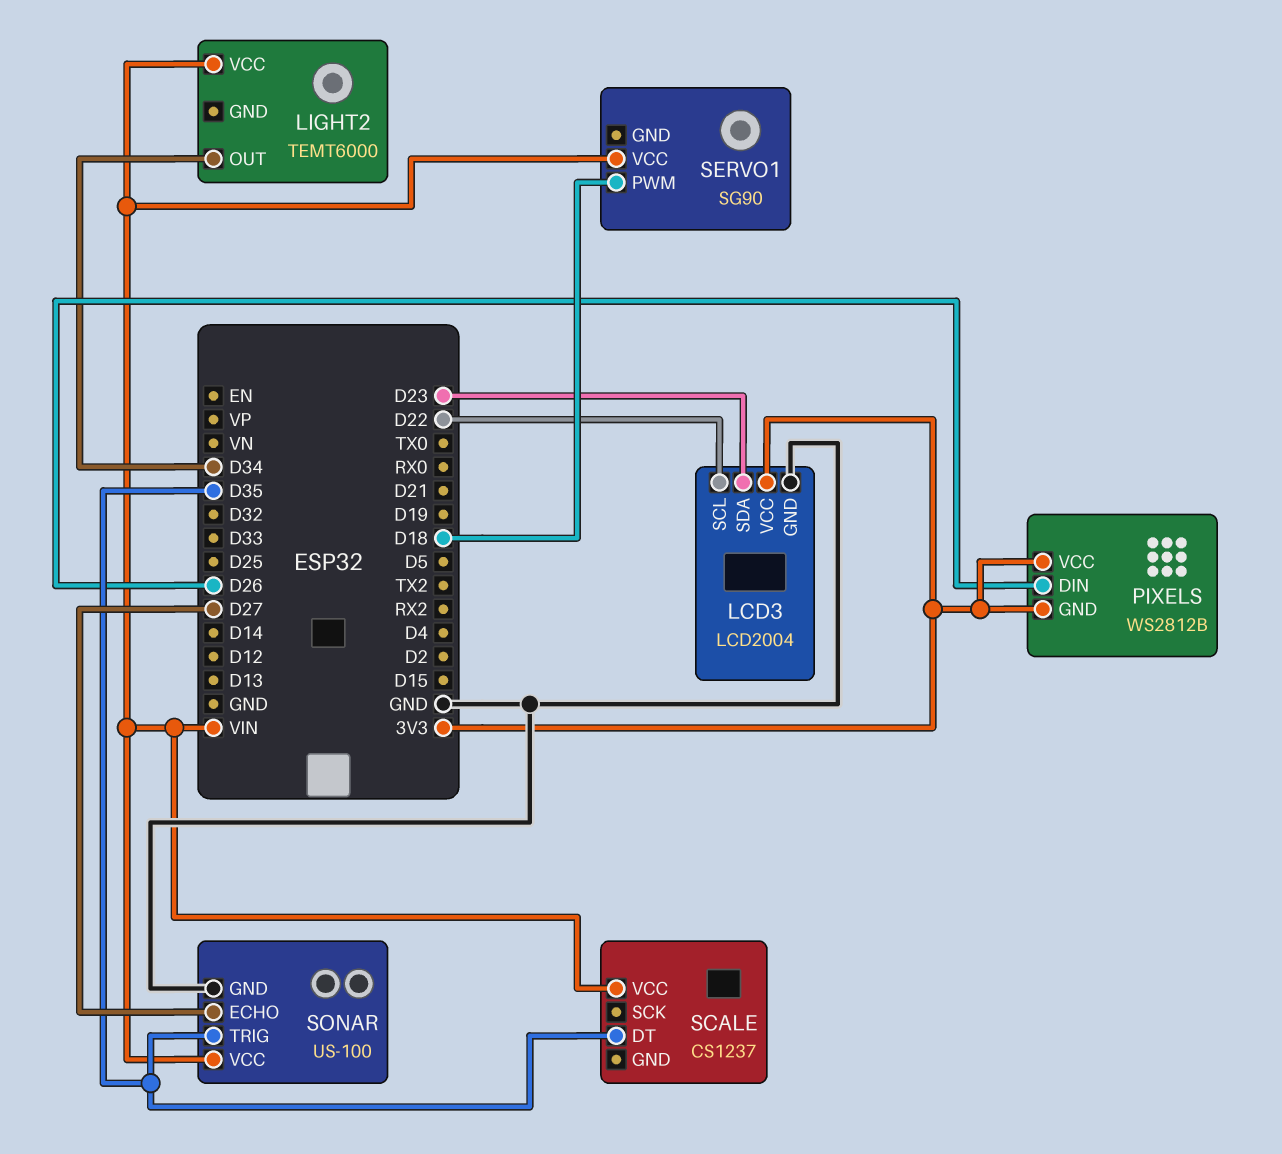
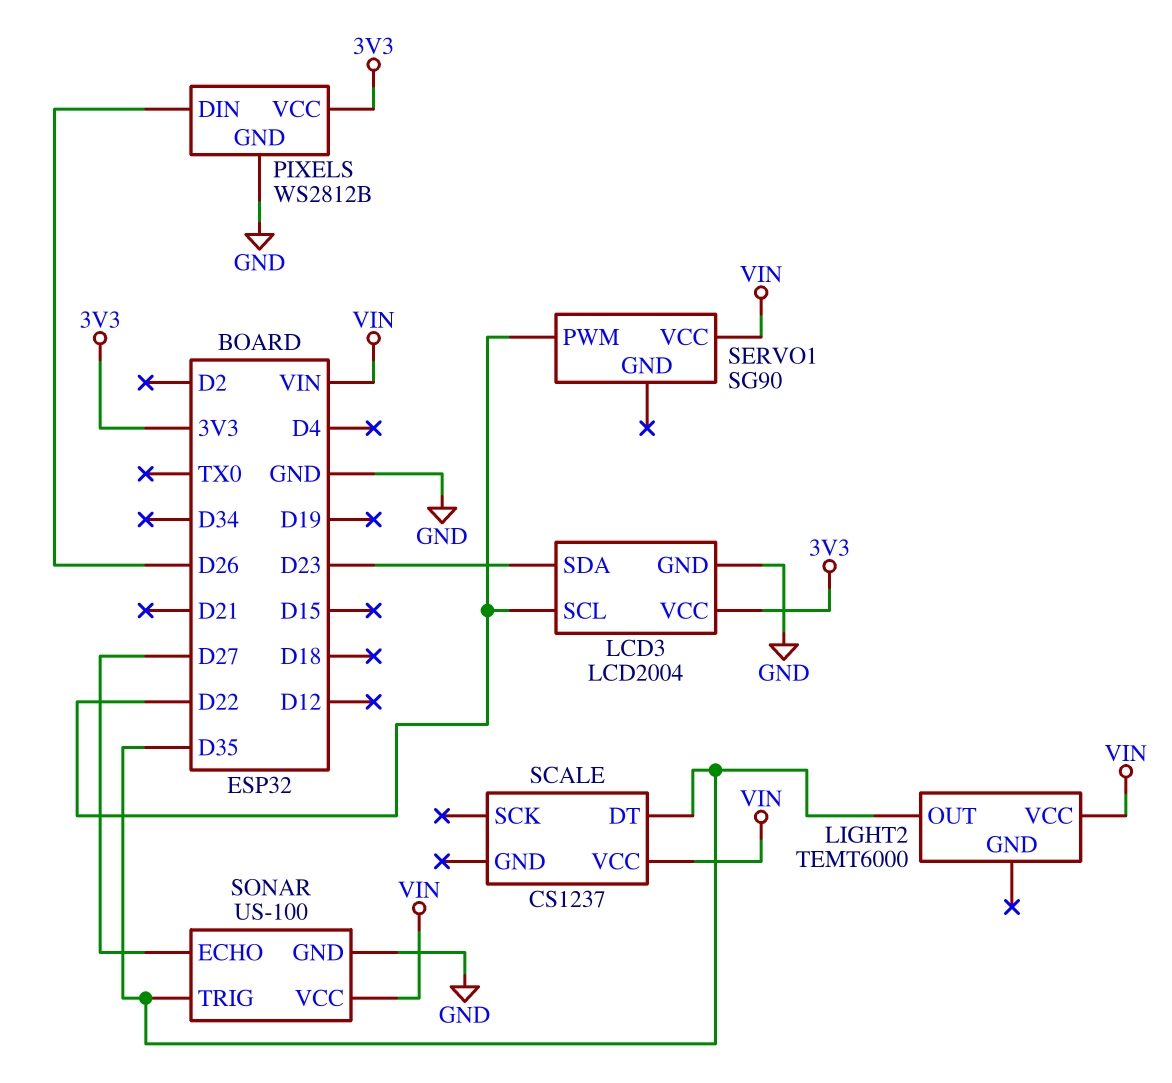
LIGHT2 pin OUT: D34 -> D35
PIXELS pin GND: 3V3 -> GND
SERVO1 pin PWM: D18 -> D22

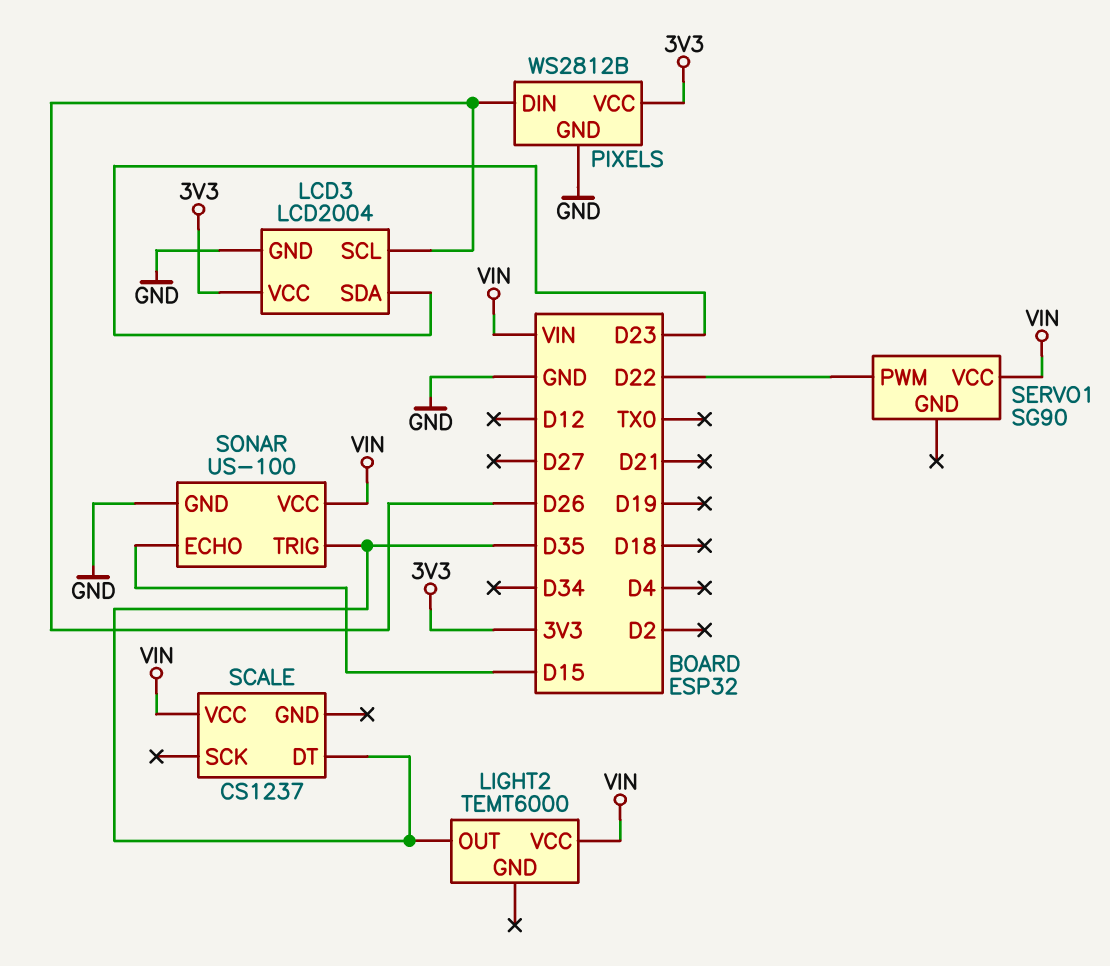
LCD3 pin SCL: D22 -> D26
SONAR pin ECHO: D27 -> D15

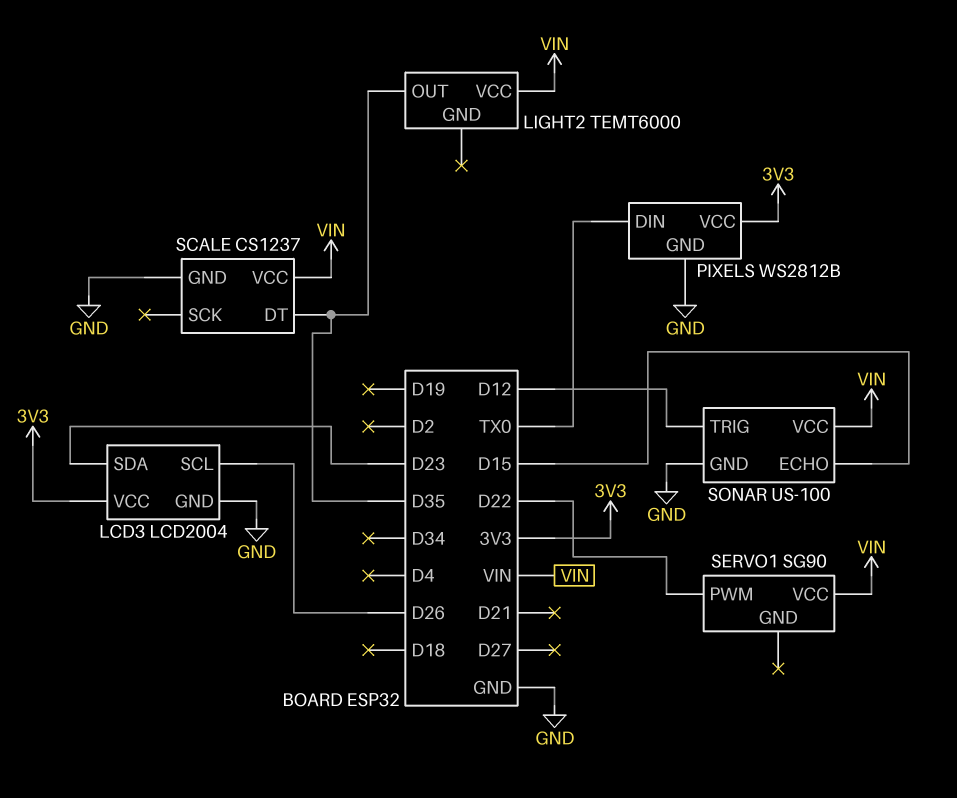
PIXELS pin DIN: D26 -> TX0
SCALE pin GND: none -> GND
SONAR pin TRIG: D35 -> D12

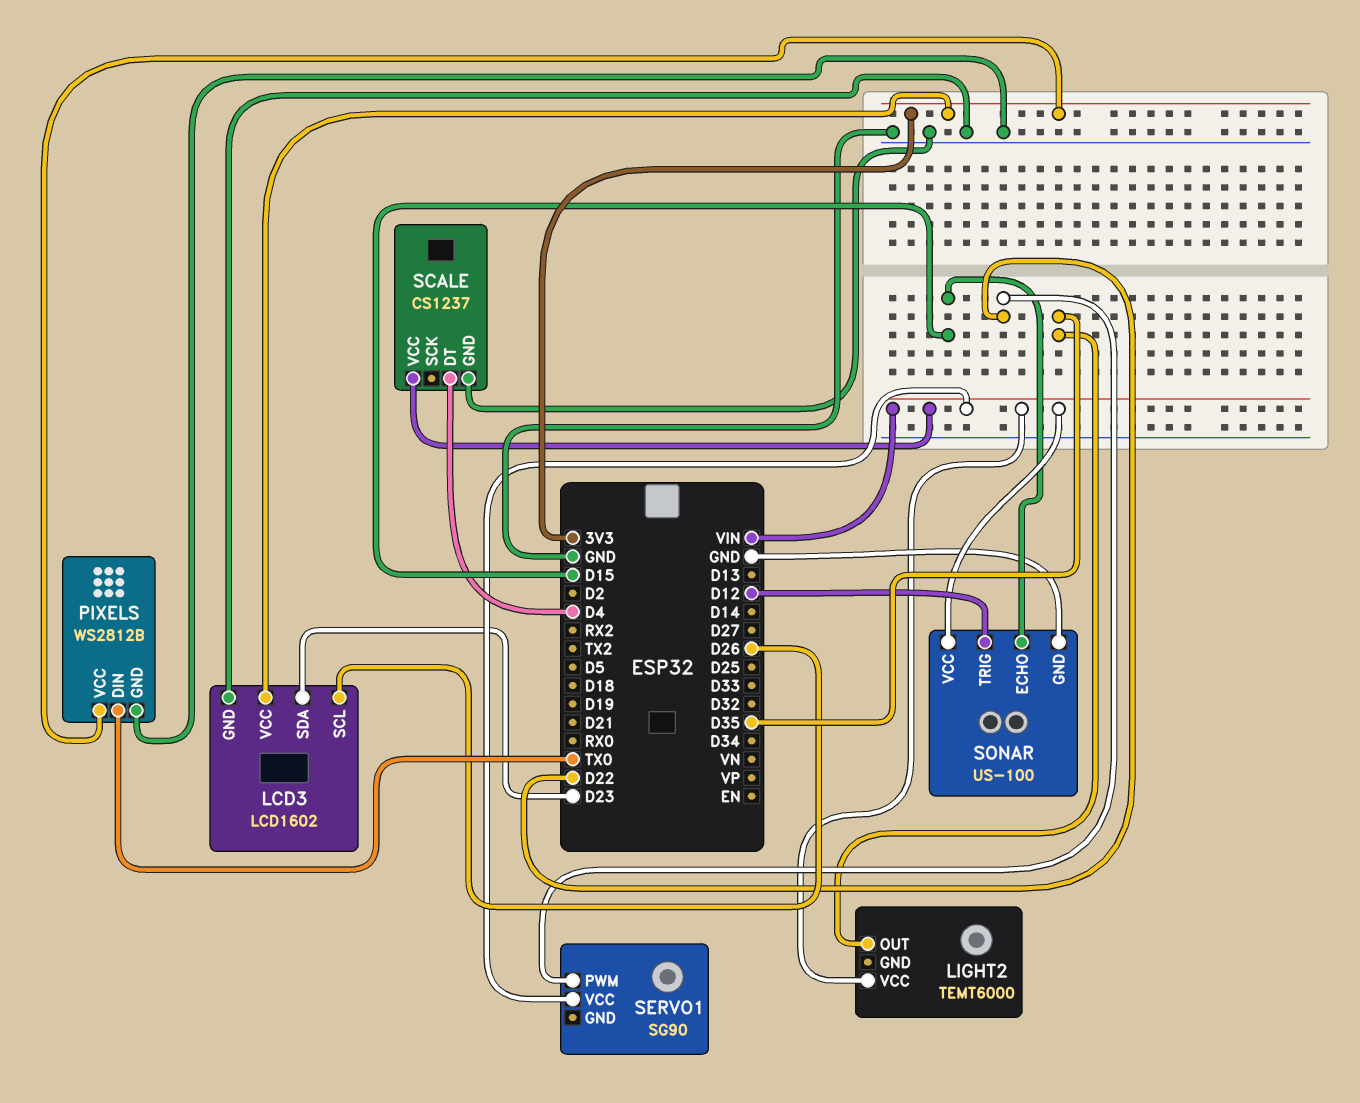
LCD3: LCD2004 -> LCD1602
SCALE pin DT: D35 -> D4

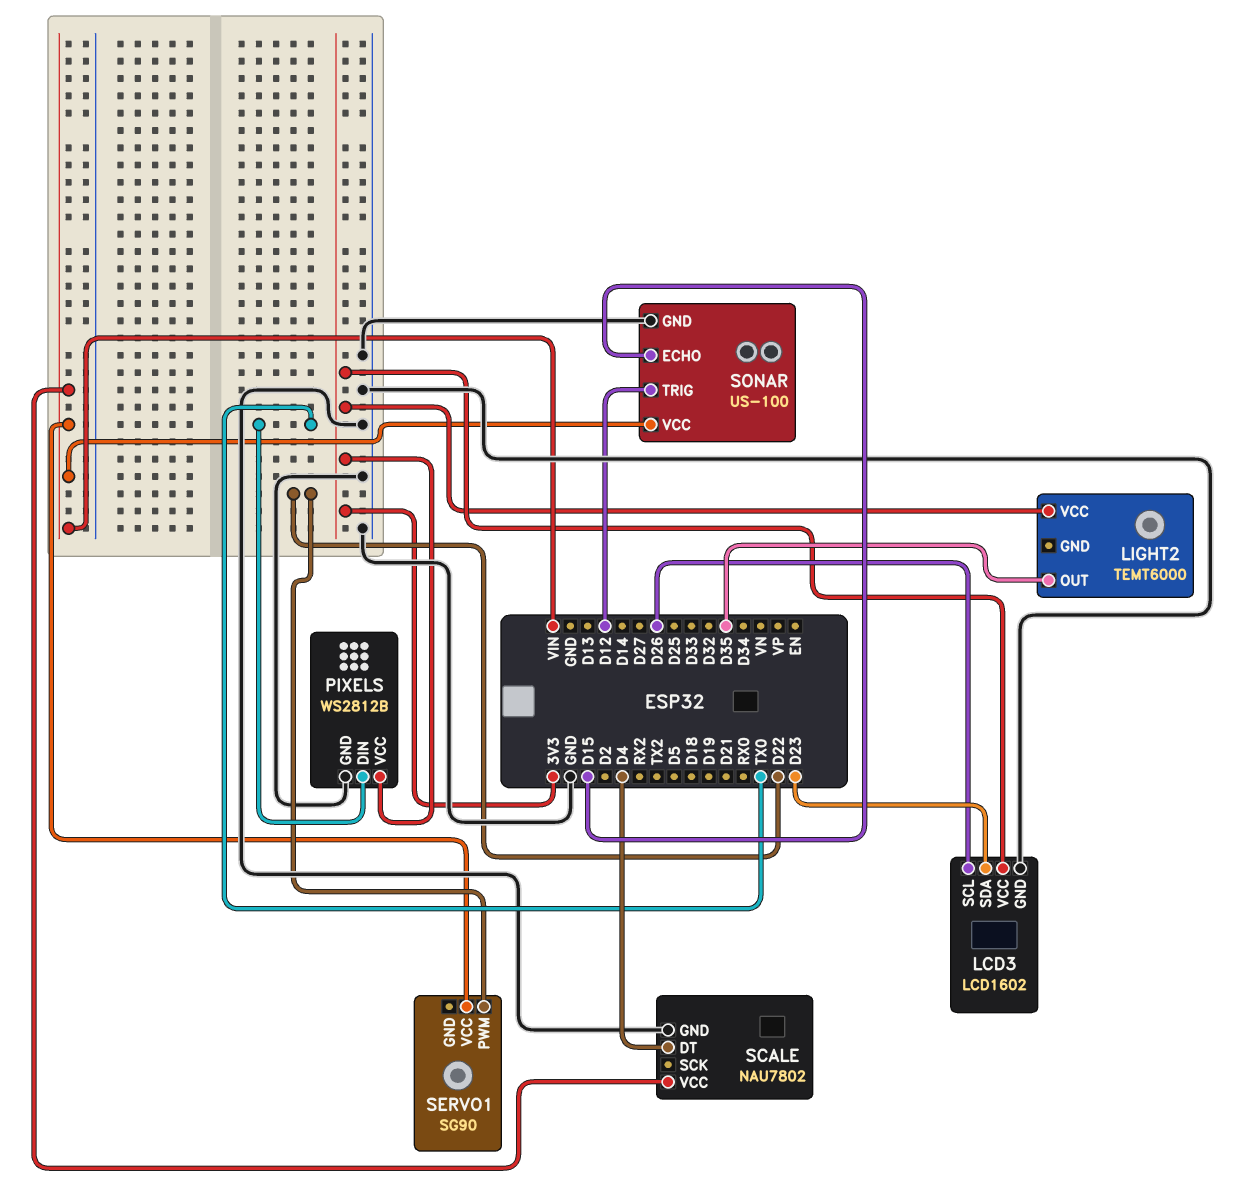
LIGHT2 pin VCC: VIN -> 3V3
SCALE: CS1237 -> NAU7802

